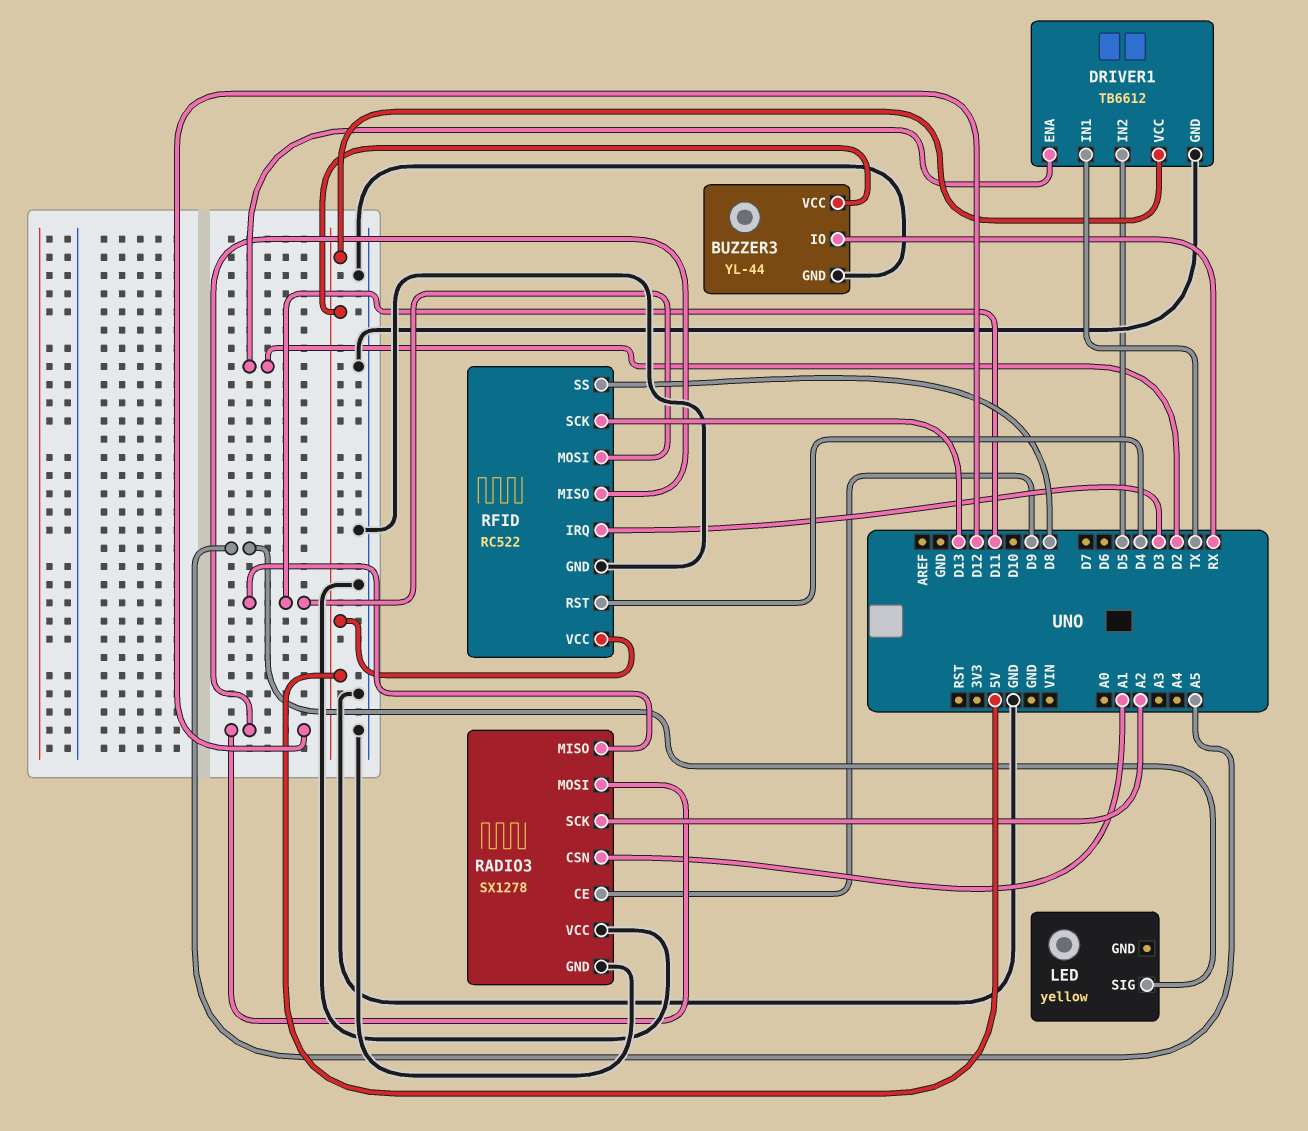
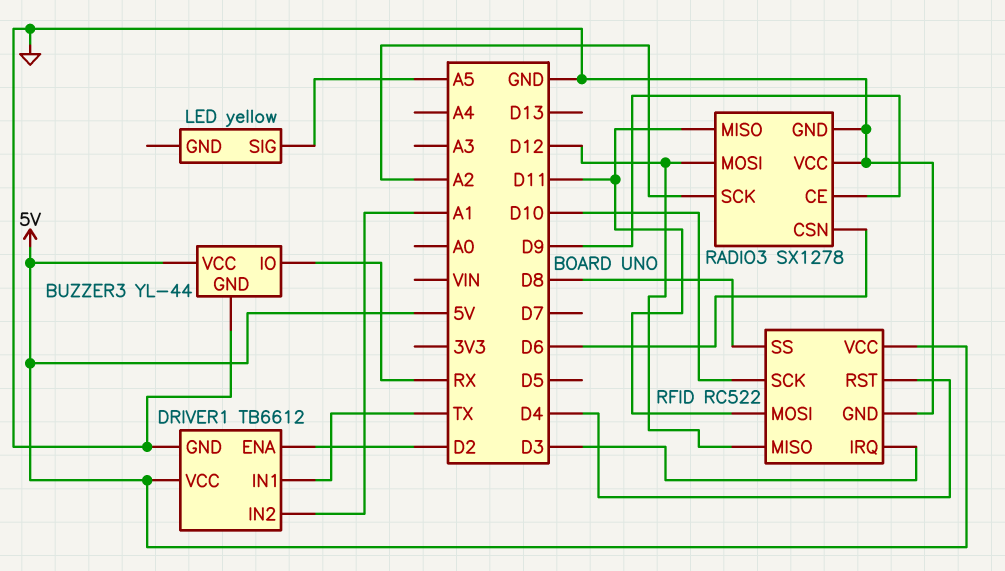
DRIVER1 pin IN2: D5 -> A1
RADIO3 pin CSN: A1 -> D6
RFID pin SCK: D13 -> D10

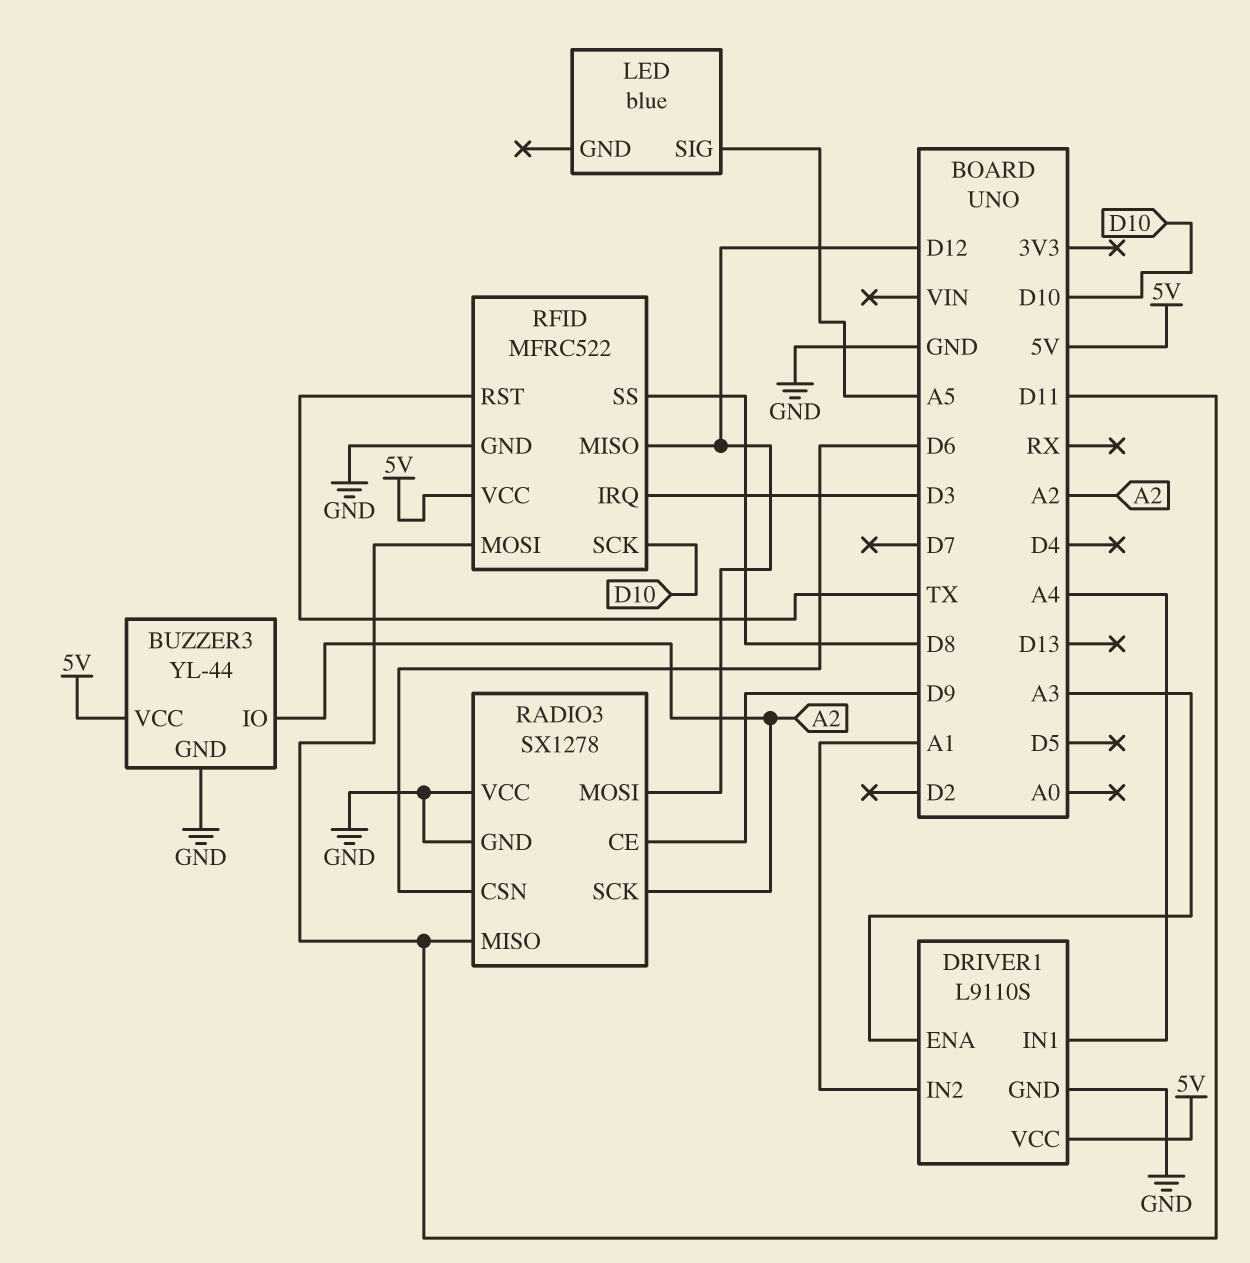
BUZZER3 pin IO: RX -> A2
DRIVER1: TB6612 -> L9110S
DRIVER1 pin ENA: D2 -> A3
DRIVER1 pin IN1: TX -> A4
LED: yellow -> blue
RFID: RC522 -> MFRC522
RFID pin RST: D4 -> TX

